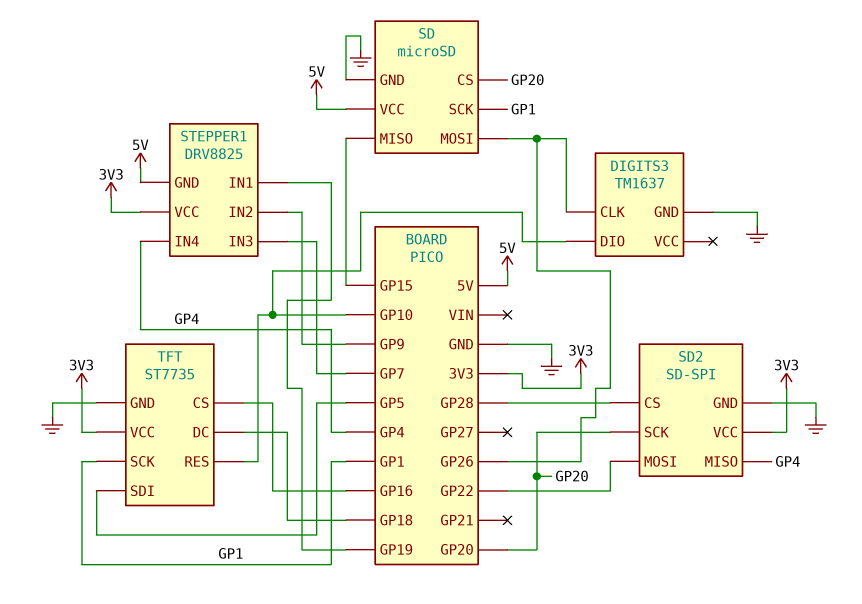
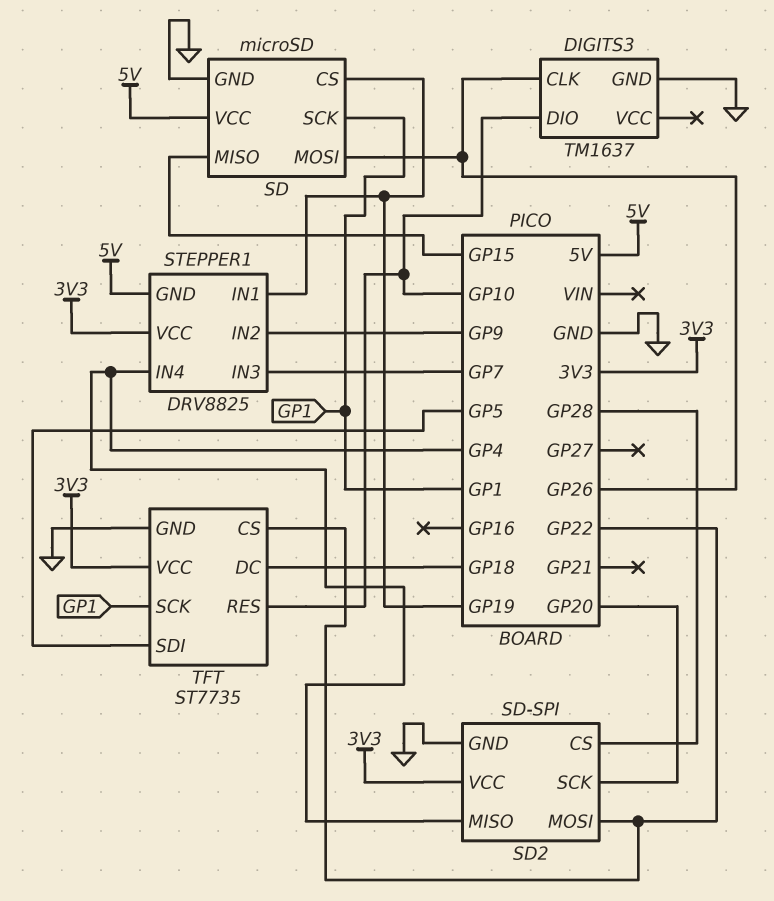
SD pin CS: GP20 -> GP19
TFT pin CS: GP16 -> GP22

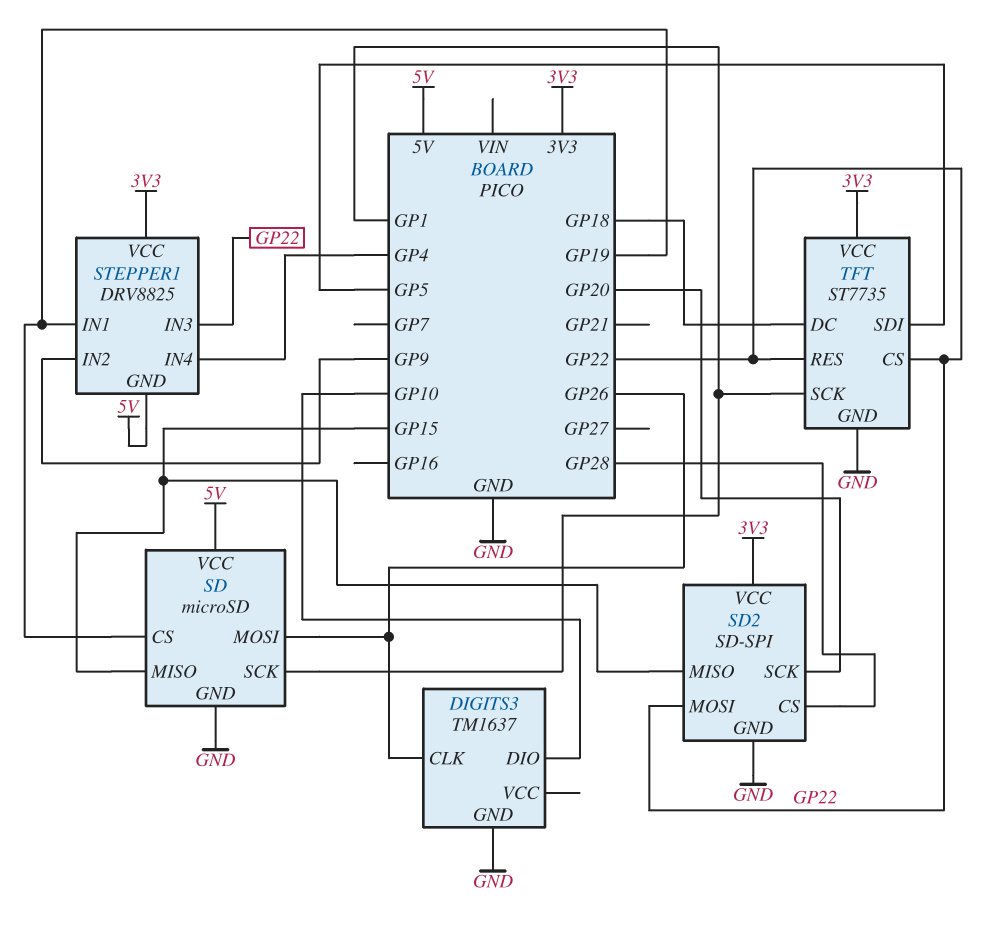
SD2 pin MISO: GP4 -> GP15
STEPPER1 pin IN3: GP7 -> GP22
TFT pin RES: GP10 -> GP22

